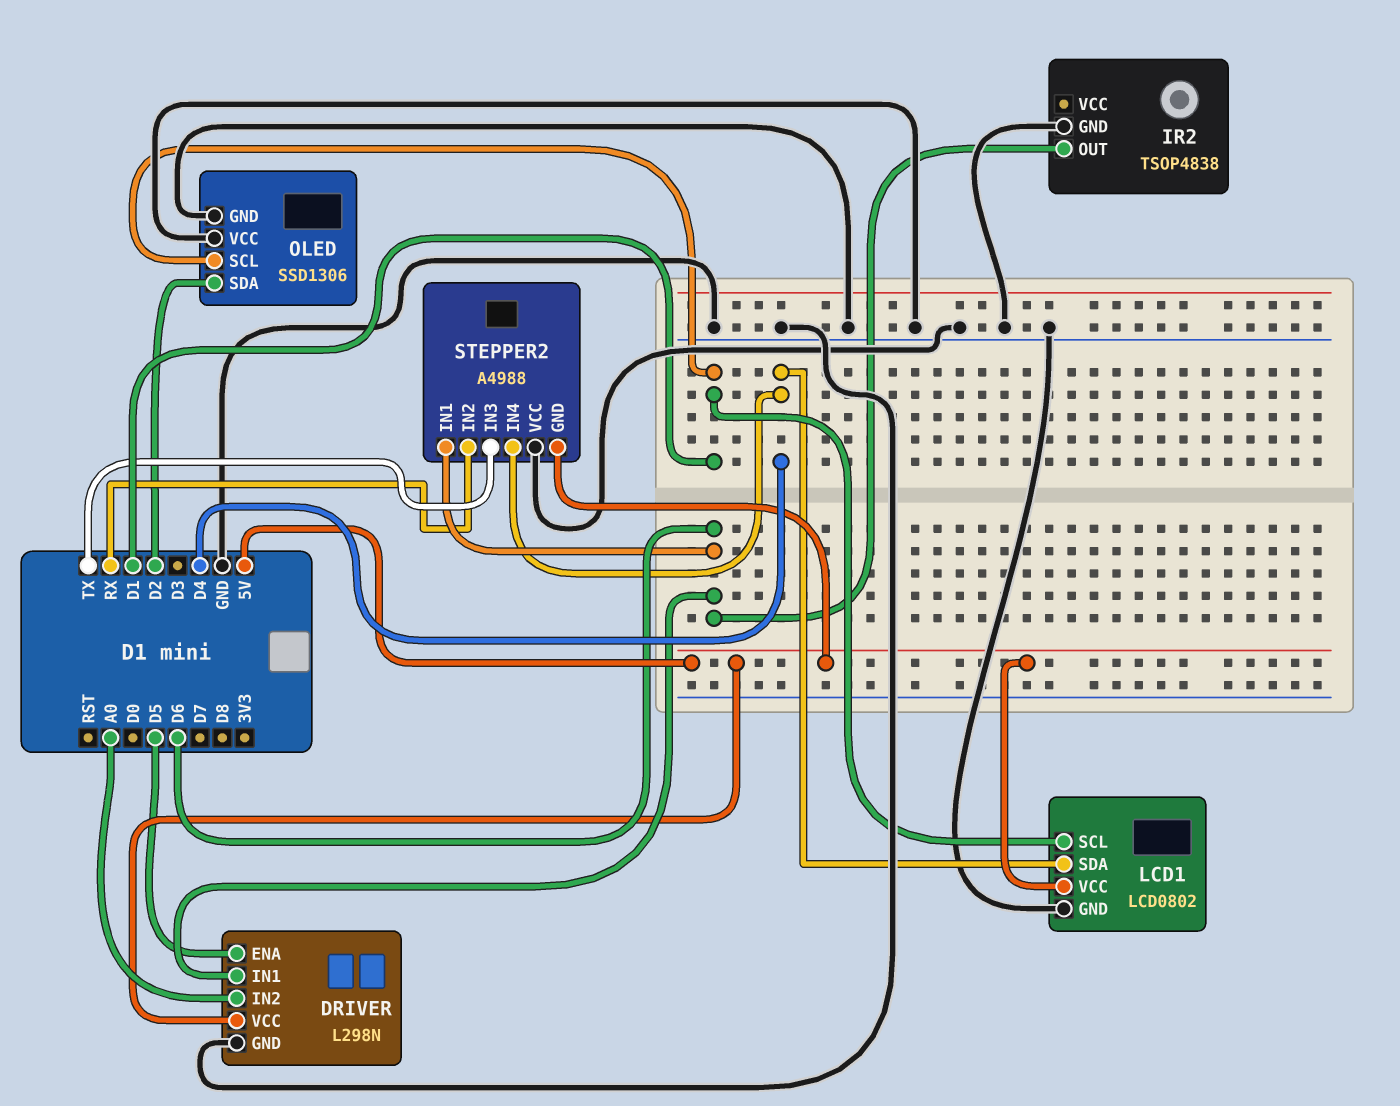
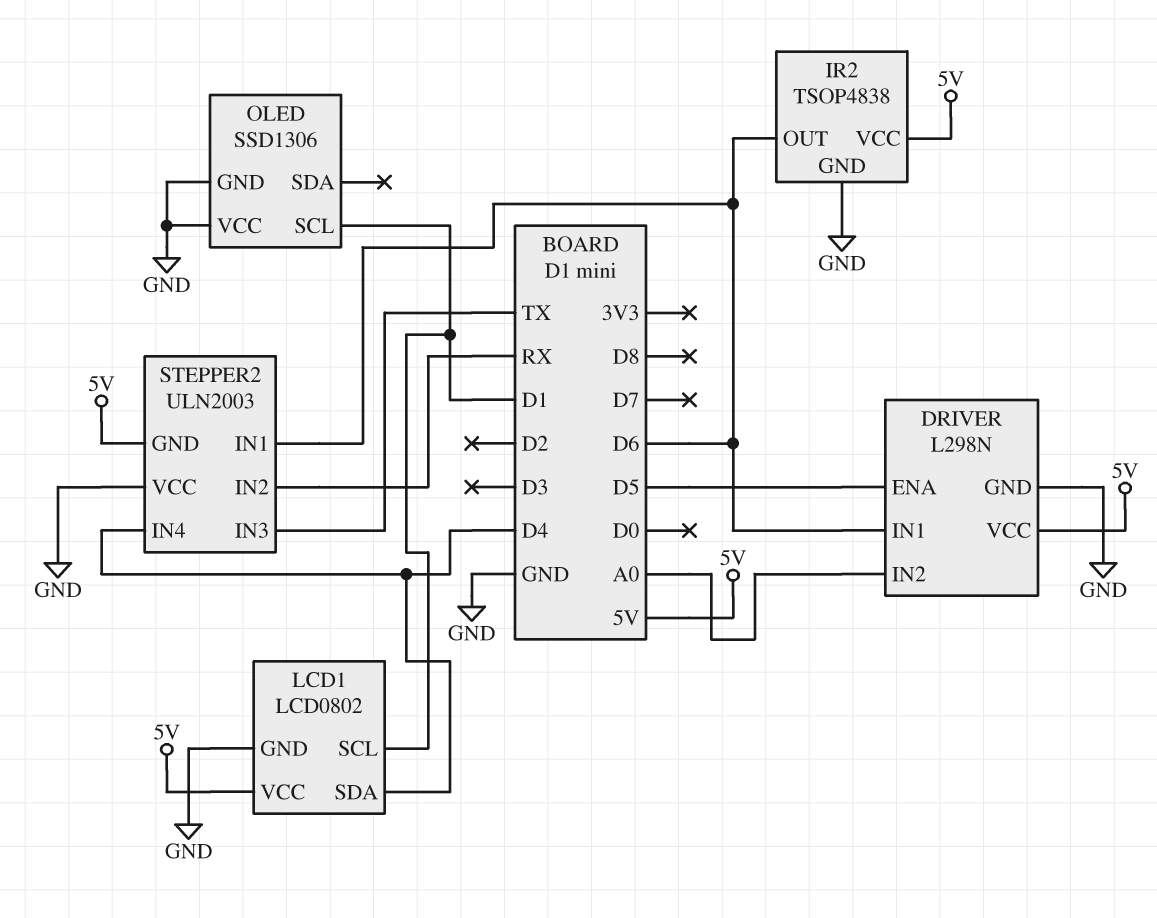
IR2 pin VCC: none -> 5V
OLED pin SDA: D2 -> none
STEPPER2: A4988 -> ULN2003

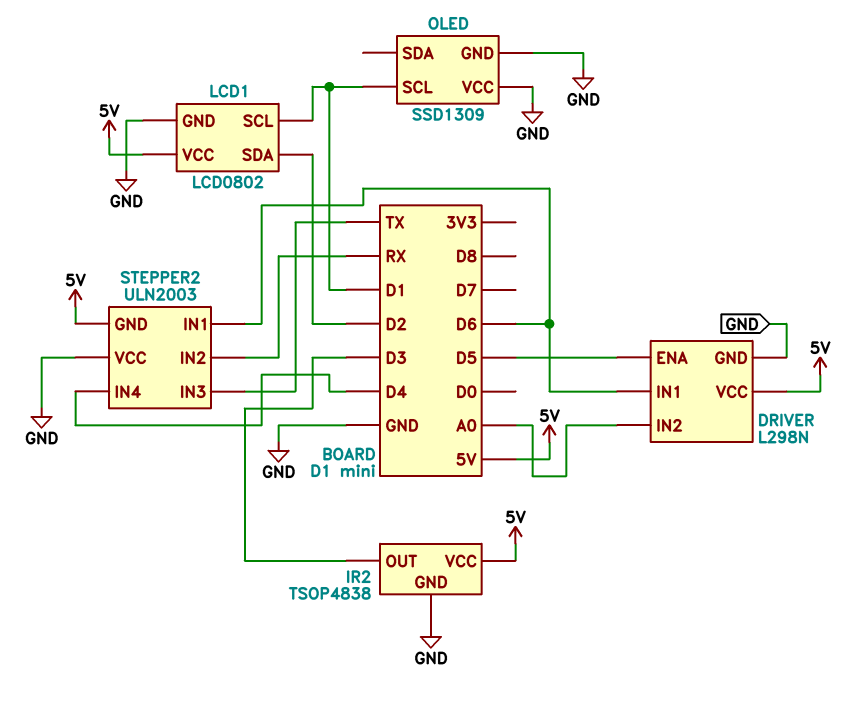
IR2 pin OUT: D6 -> D3
LCD1 pin SDA: D4 -> D2
OLED: SSD1306 -> SSD1309

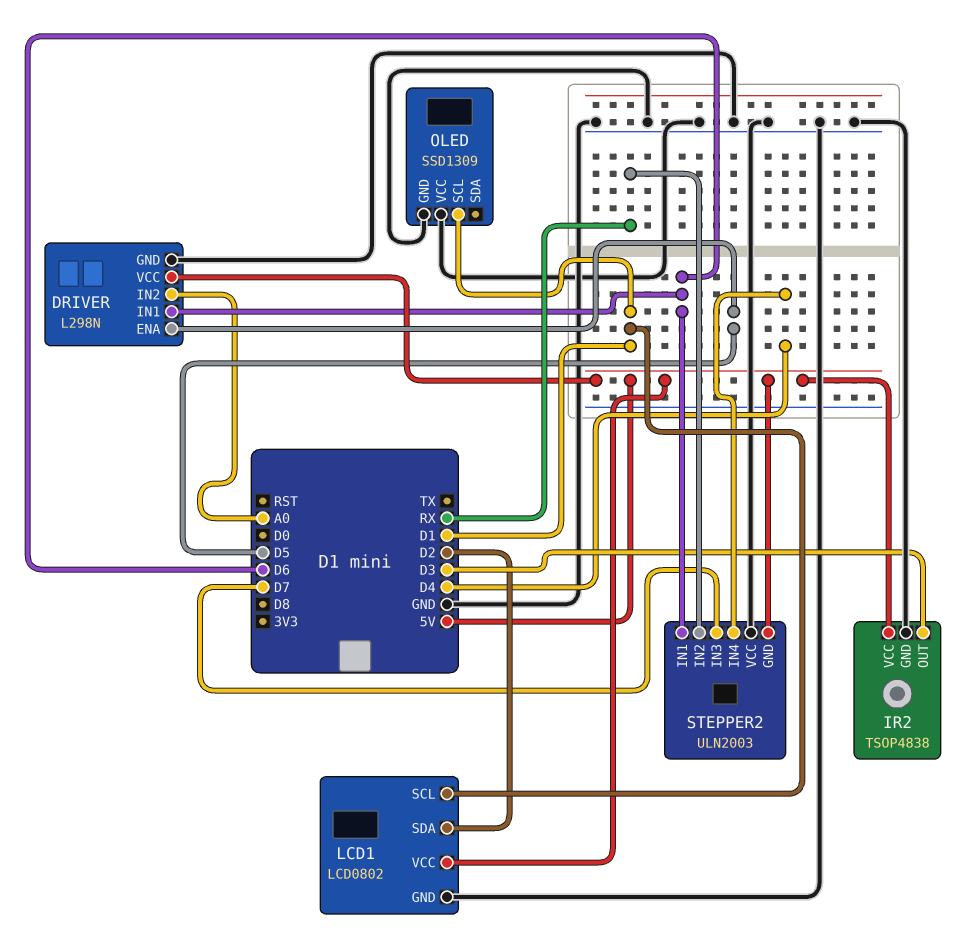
STEPPER2 pin IN3: TX -> D7

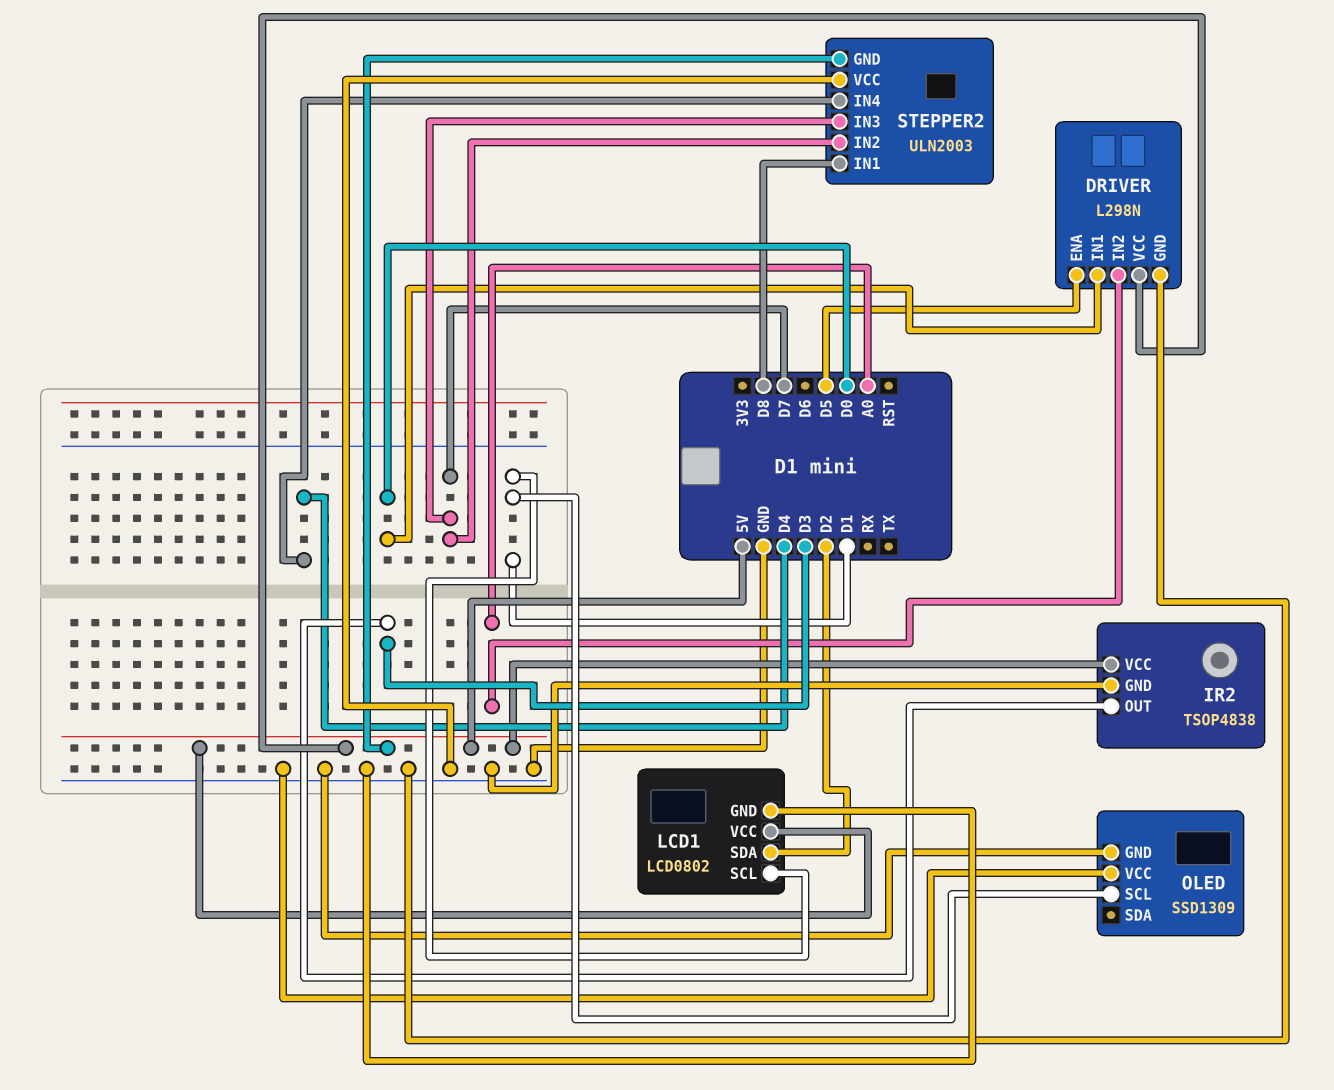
DRIVER pin IN1: D6 -> D0
STEPPER2 pin IN1: D6 -> D8
STEPPER2 pin IN2: RX -> D7

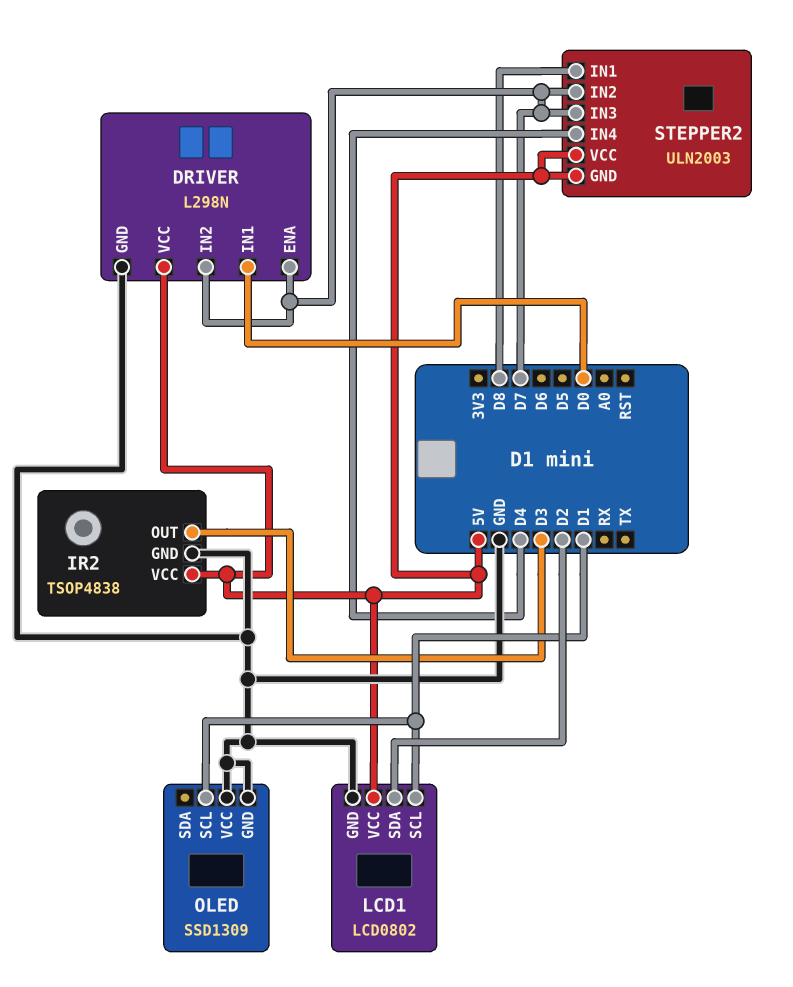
DRIVER pin ENA: D5 -> D7
DRIVER pin IN2: A0 -> D7
STEPPER2 pin VCC: GND -> 5V

